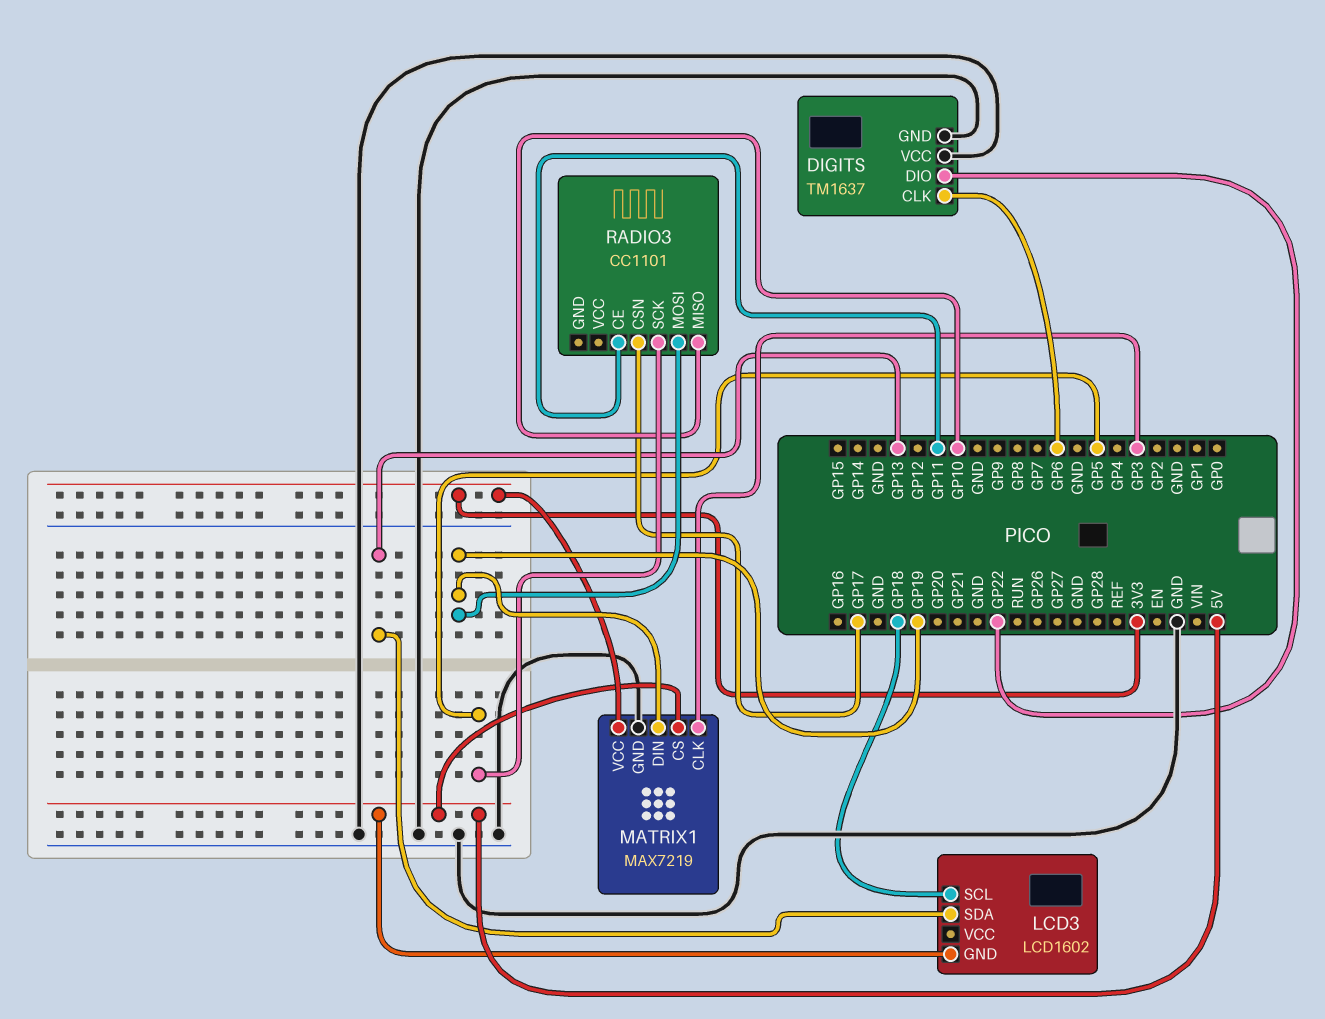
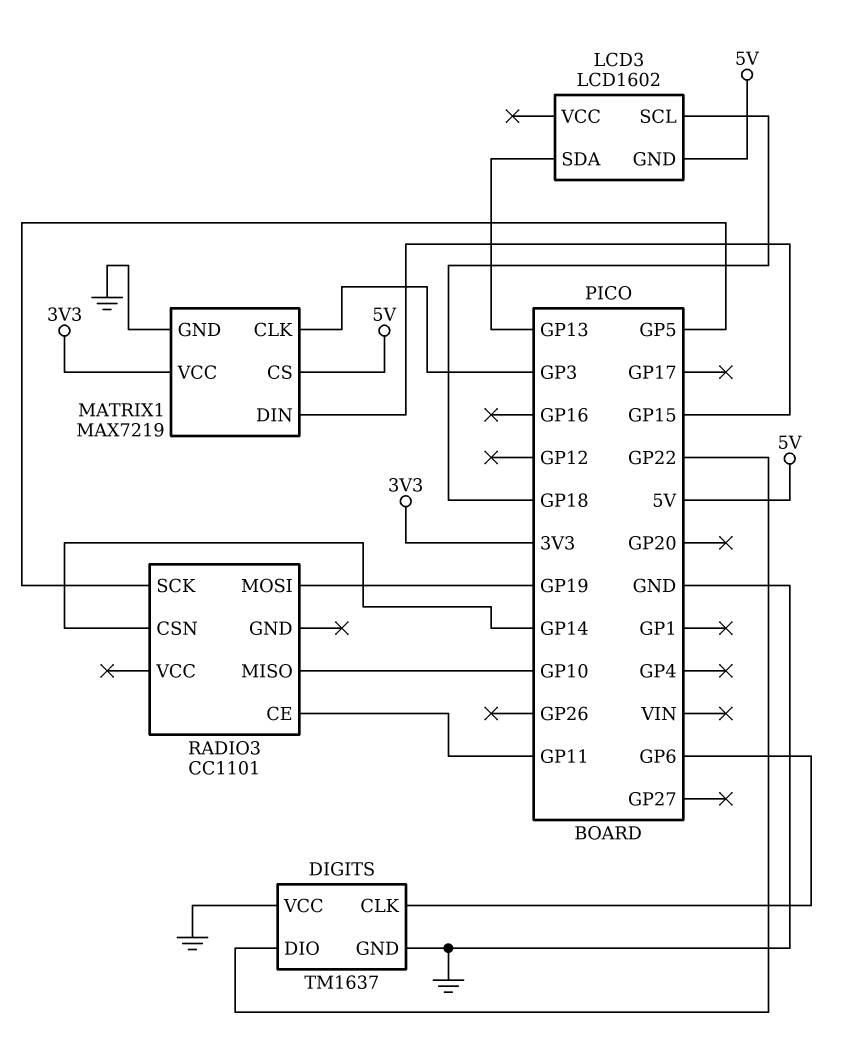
MATRIX1 pin DIN: GP19 -> GP15
RADIO3 pin CSN: GP17 -> GP14

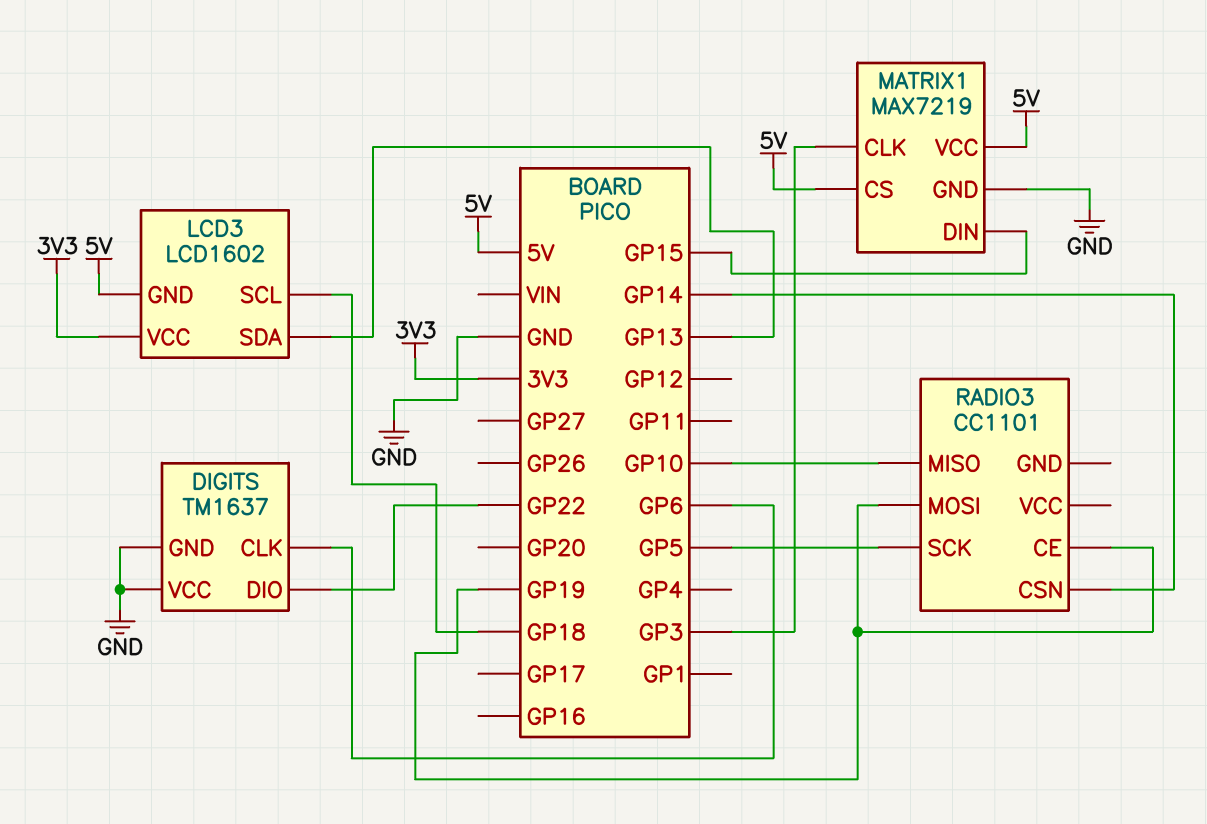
LCD3 pin VCC: none -> 3V3
MATRIX1 pin VCC: 3V3 -> 5V
RADIO3 pin CE: GP11 -> GP19

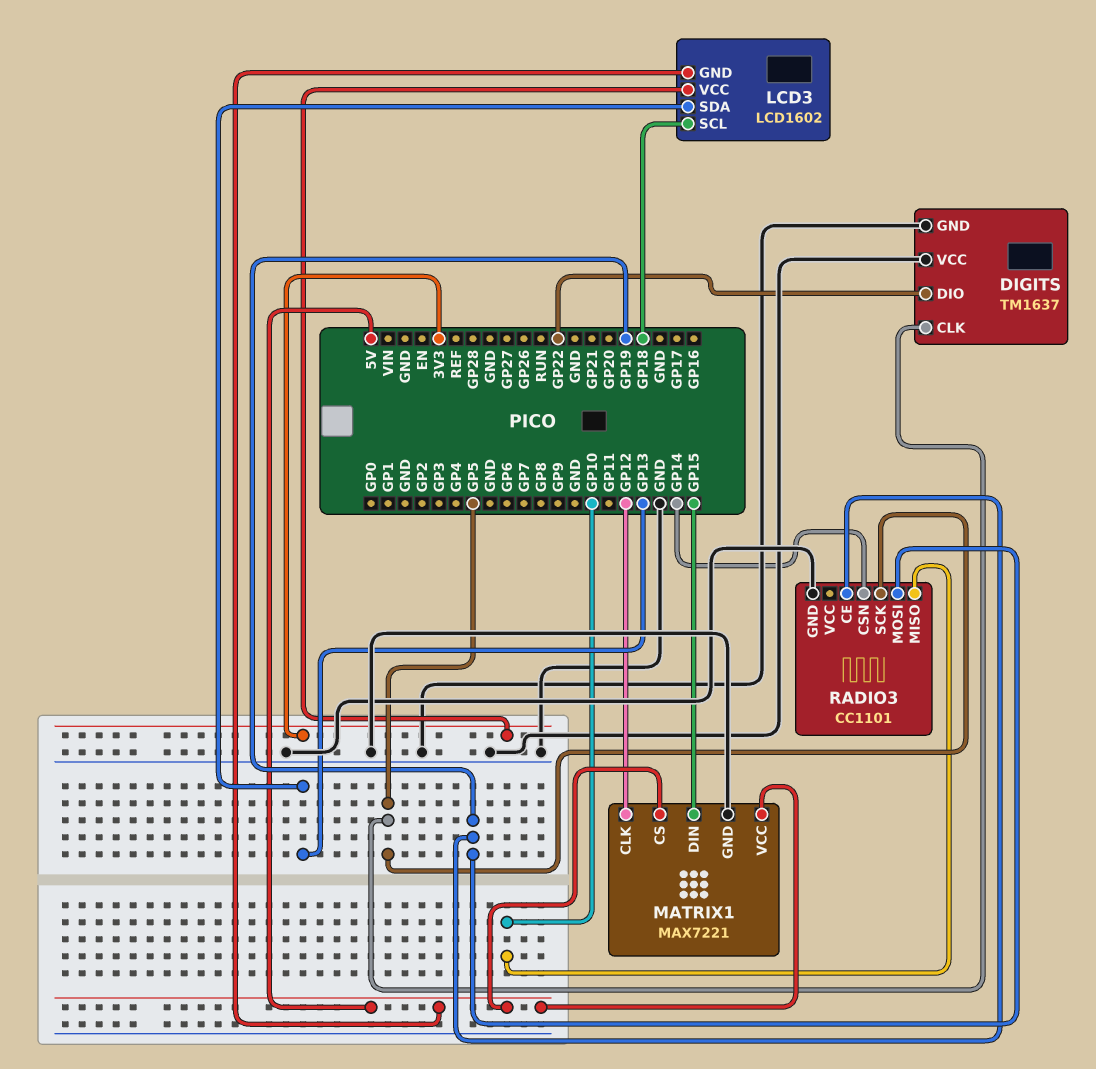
DIGITS pin CLK: GP6 -> GP5
MATRIX1: MAX7219 -> MAX7221
MATRIX1 pin CLK: GP3 -> GP12
RADIO3 pin GND: none -> GND

